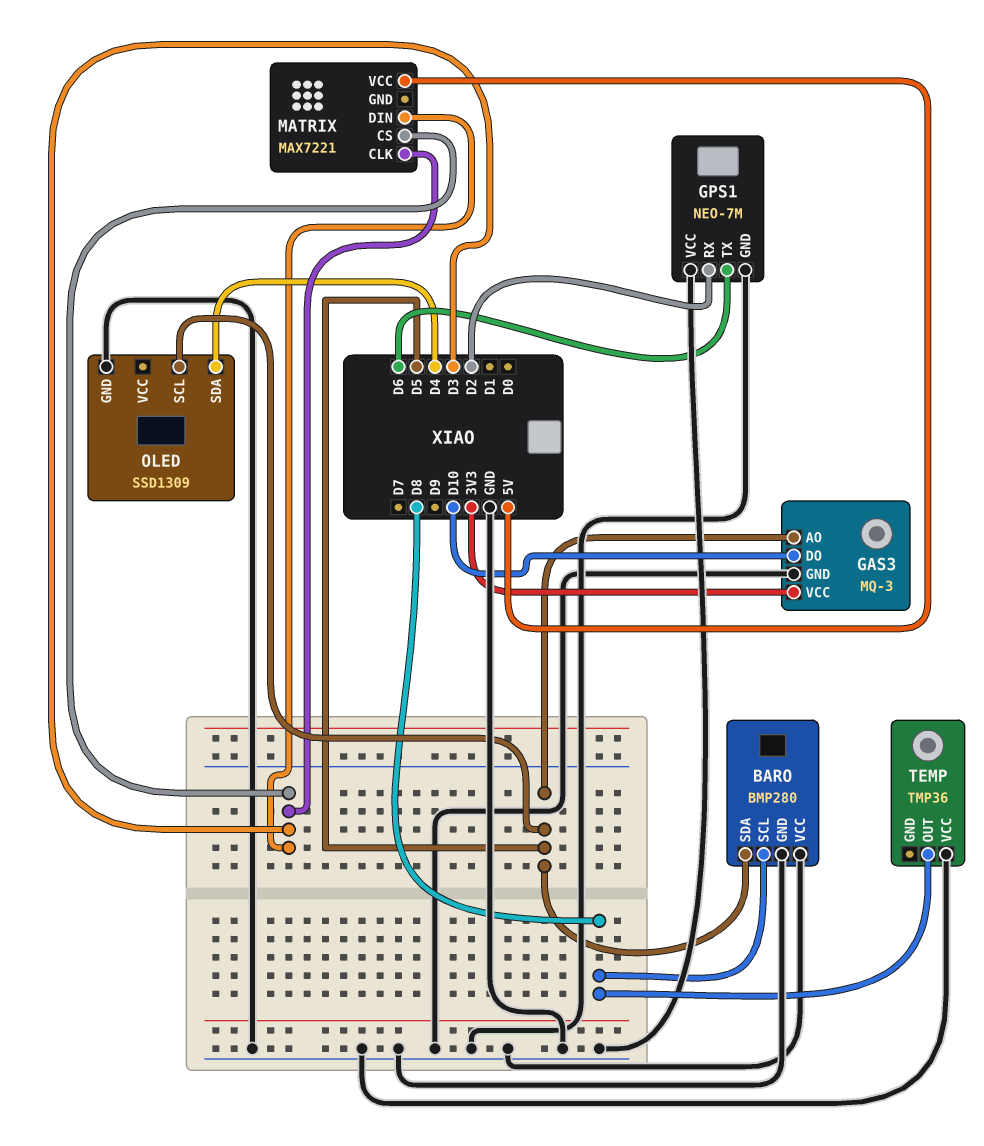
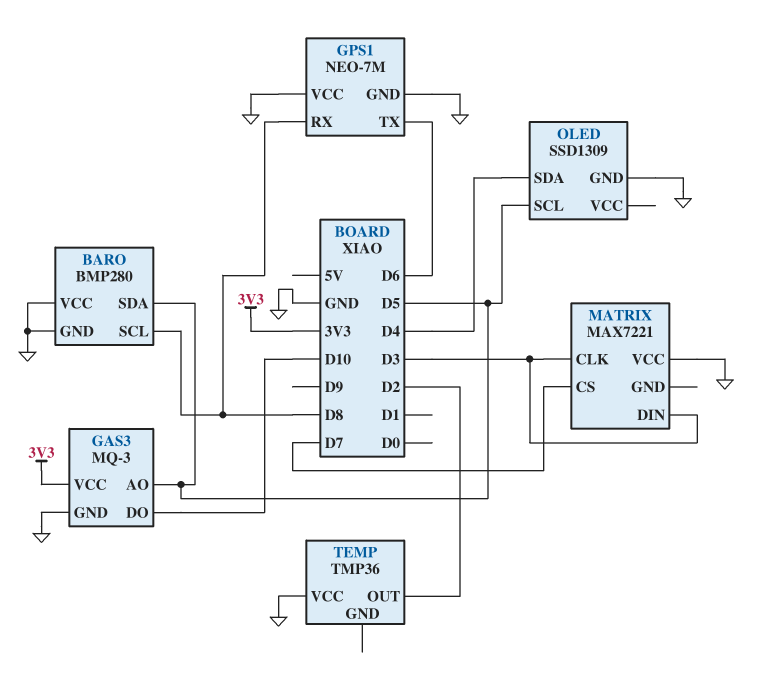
GPS1 pin RX: D2 -> D8
MATRIX pin CS: D3 -> D7
MATRIX pin VCC: 5V -> GND
TEMP pin OUT: D8 -> D2

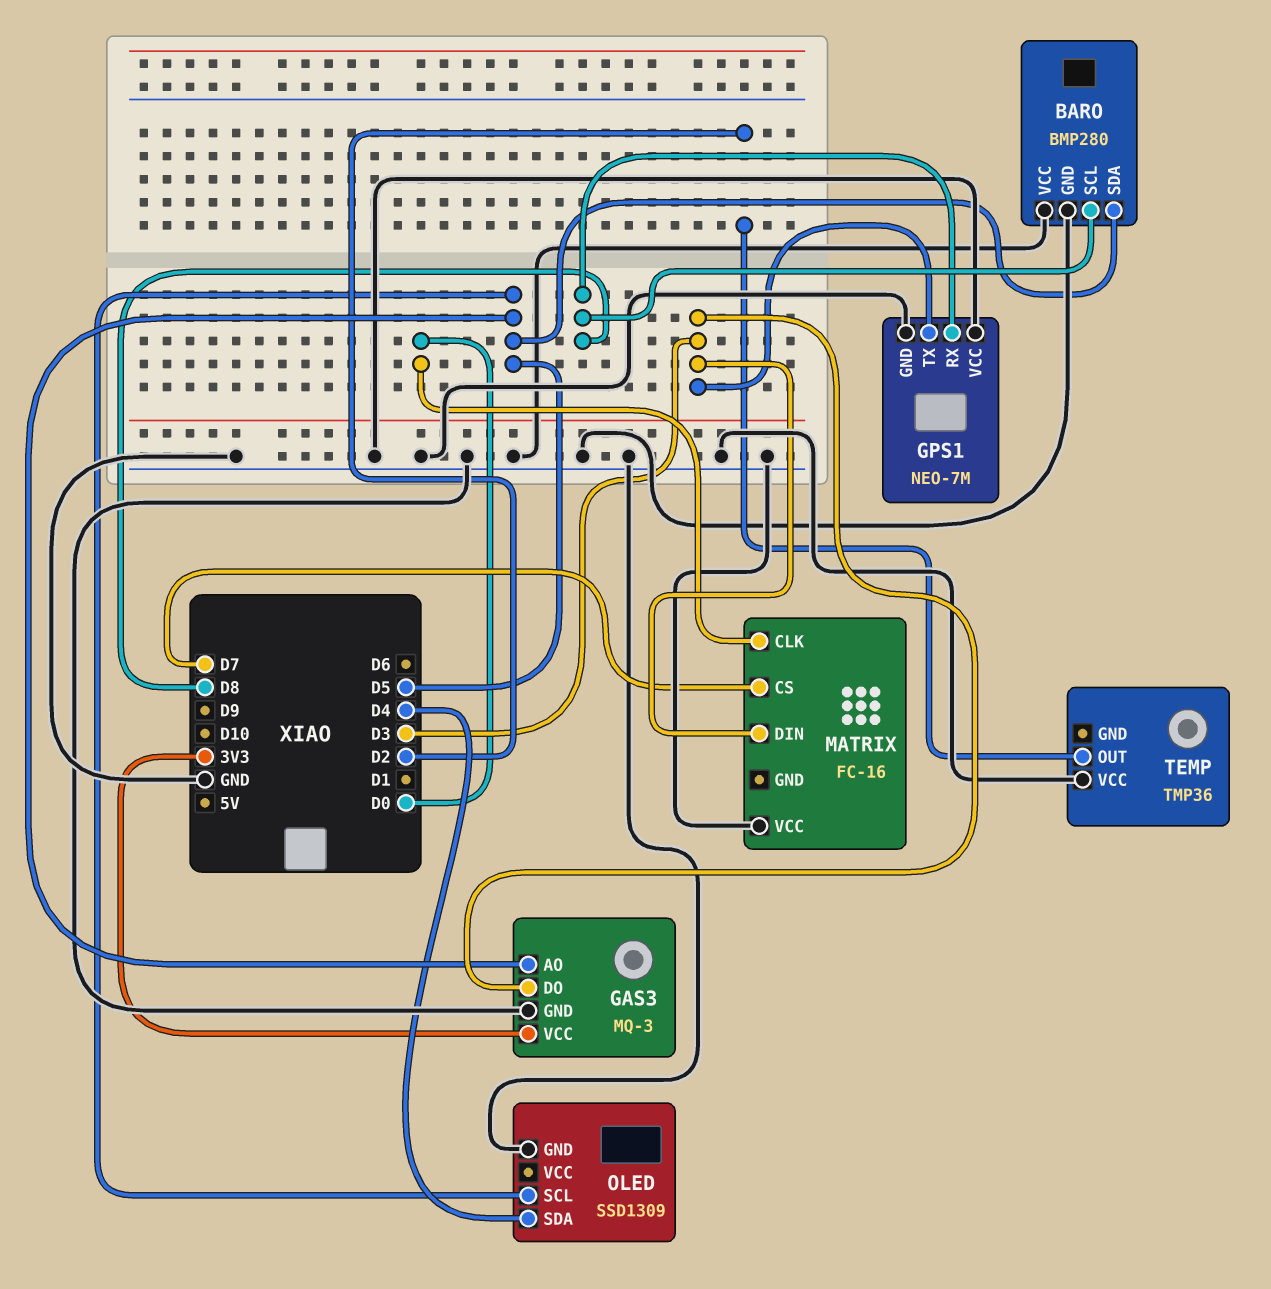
GAS3 pin DO: D10 -> D3
GPS1 pin TX: D6 -> D3
MATRIX: MAX7221 -> FC-16
MATRIX pin CLK: D3 -> D0

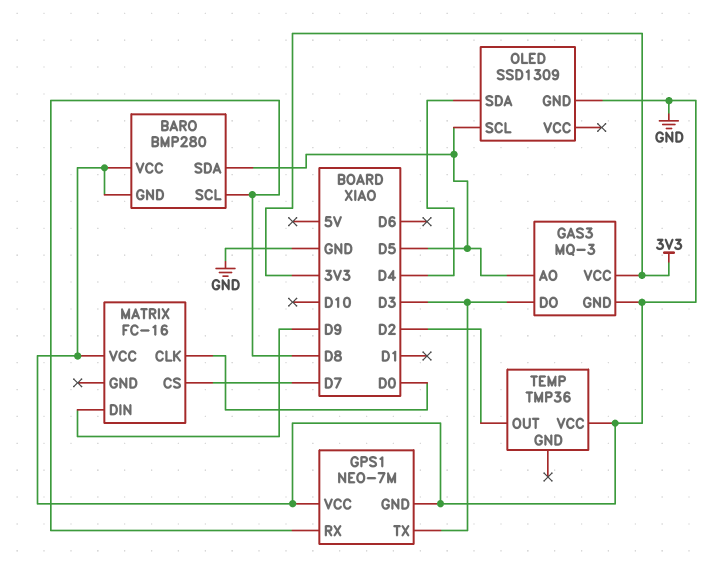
MATRIX pin DIN: D3 -> D9

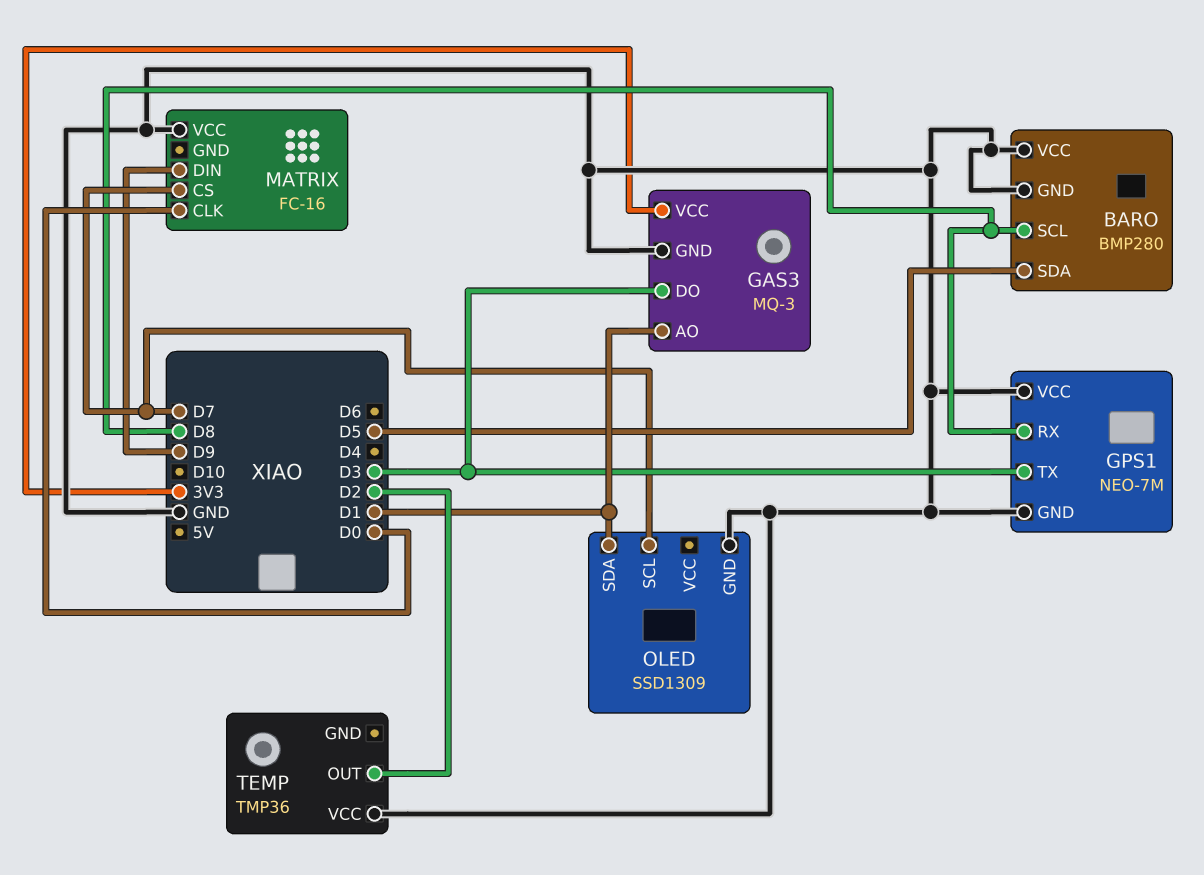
GAS3 pin AO: D5 -> D1
OLED pin SCL: D5 -> D7
OLED pin SDA: D4 -> D1

